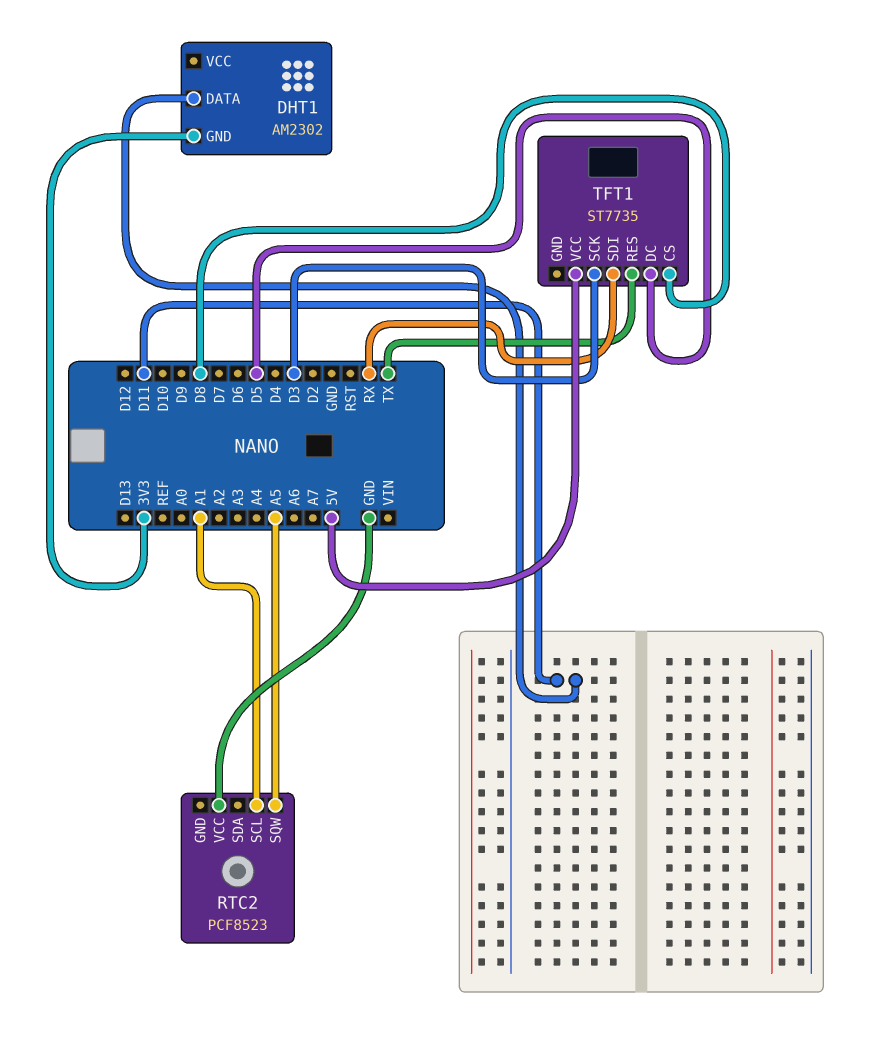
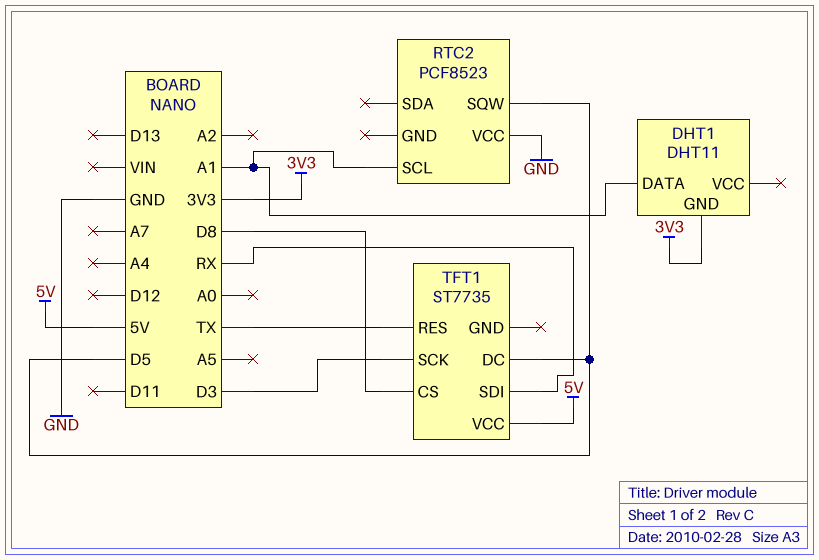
DHT1: AM2302 -> DHT11
DHT1 pin DATA: D11 -> A1
RTC2 pin SQW: A5 -> D5

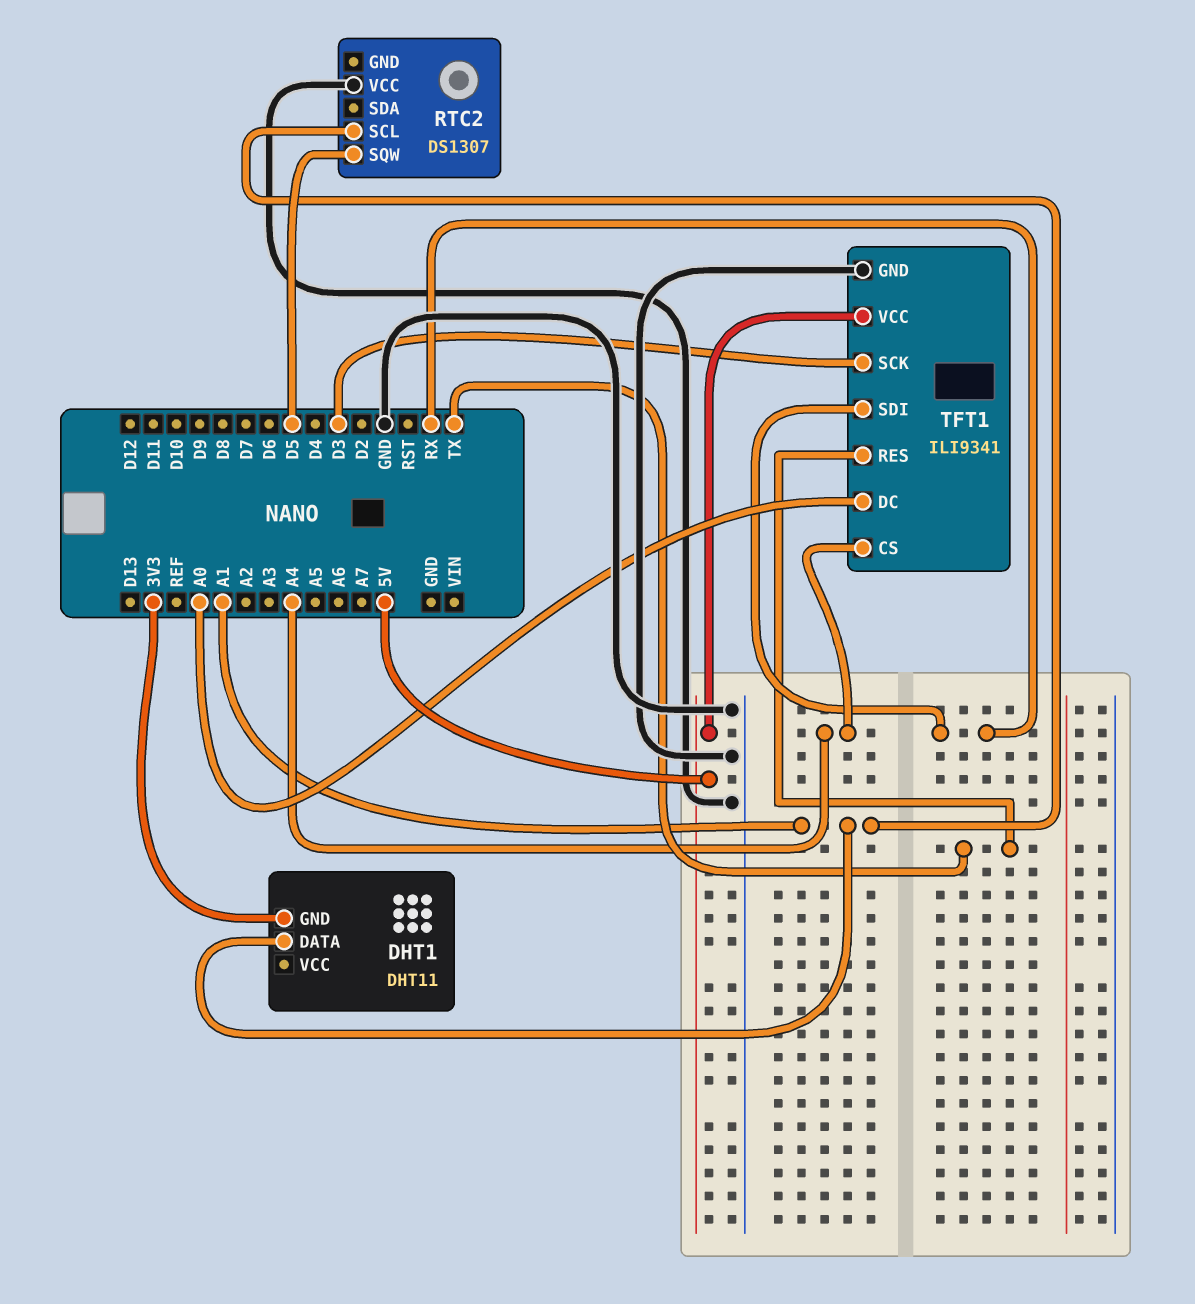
RTC2: PCF8523 -> DS1307
TFT1: ST7735 -> ILI9341
TFT1 pin CS: D8 -> A4
TFT1 pin DC: D5 -> A0
TFT1 pin GND: none -> GND

